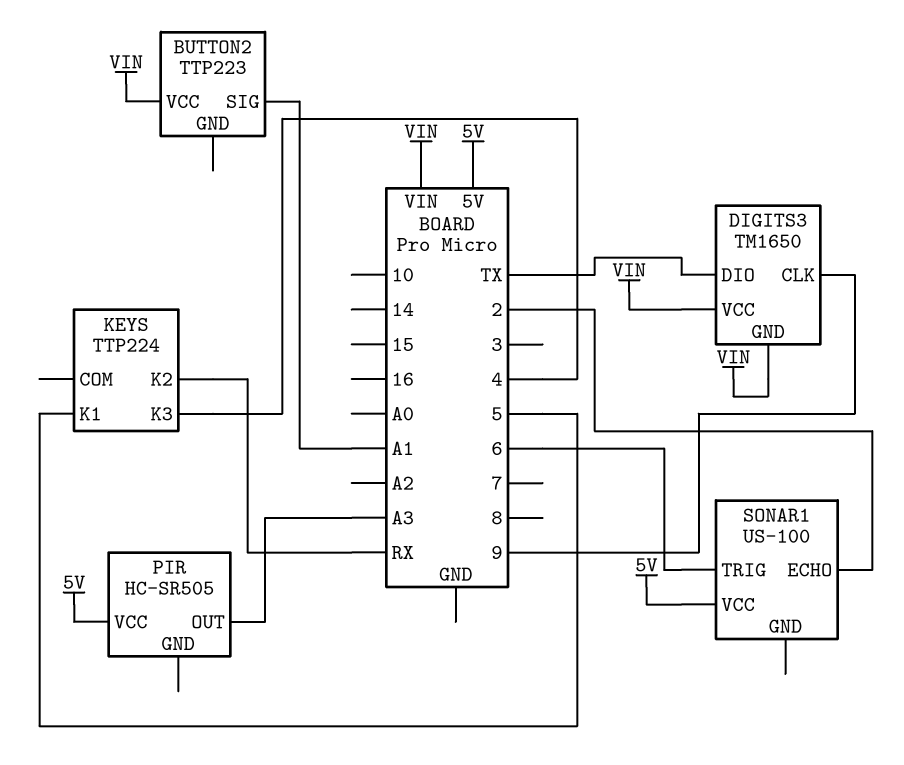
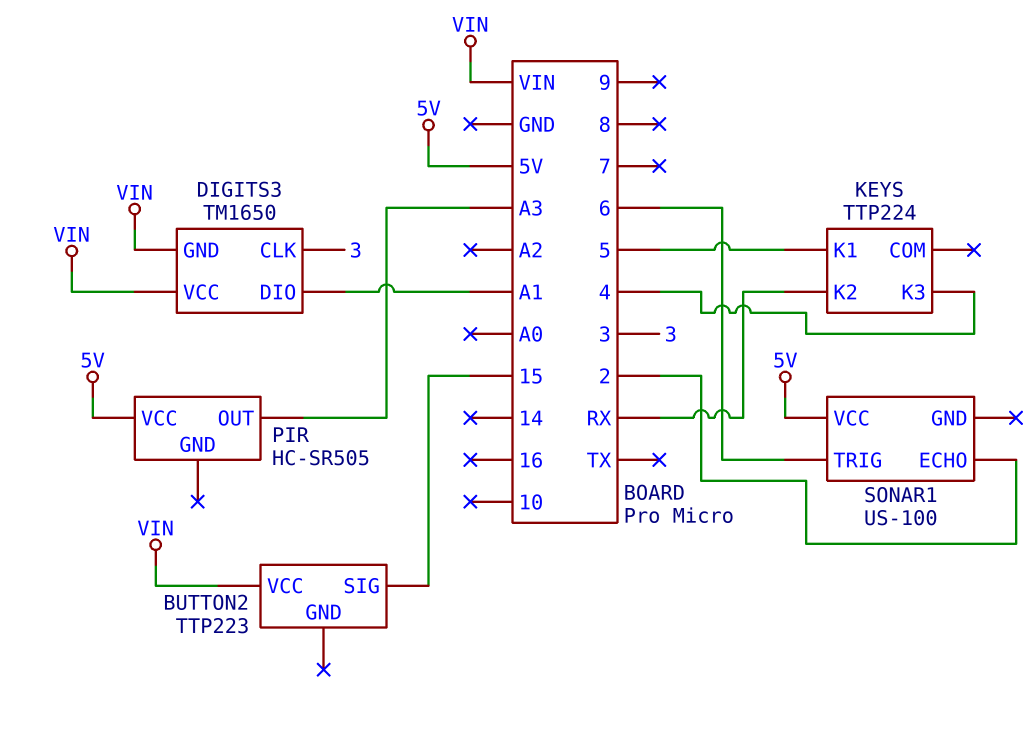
BUTTON2 pin SIG: A1 -> 15
DIGITS3 pin CLK: 9 -> 3
DIGITS3 pin DIO: TX -> A1

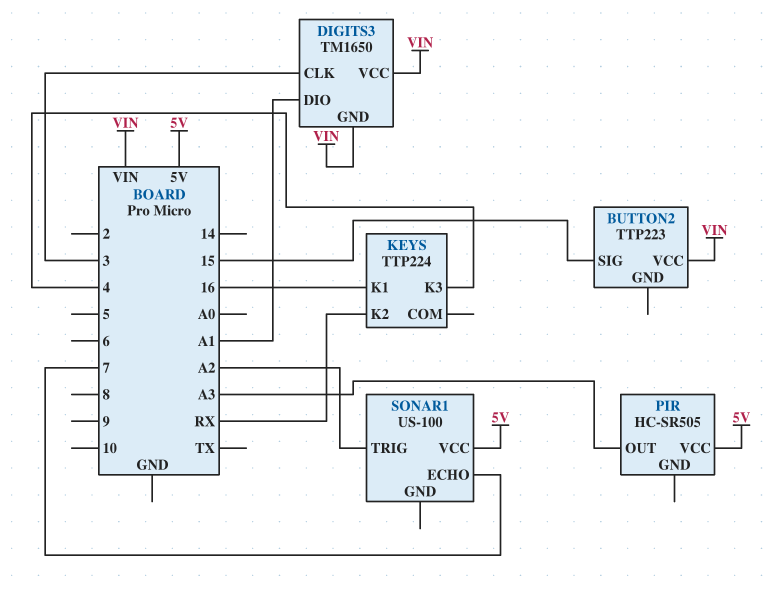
KEYS pin K1: 5 -> 16
SONAR1 pin ECHO: 2 -> 7
SONAR1 pin TRIG: 6 -> A2

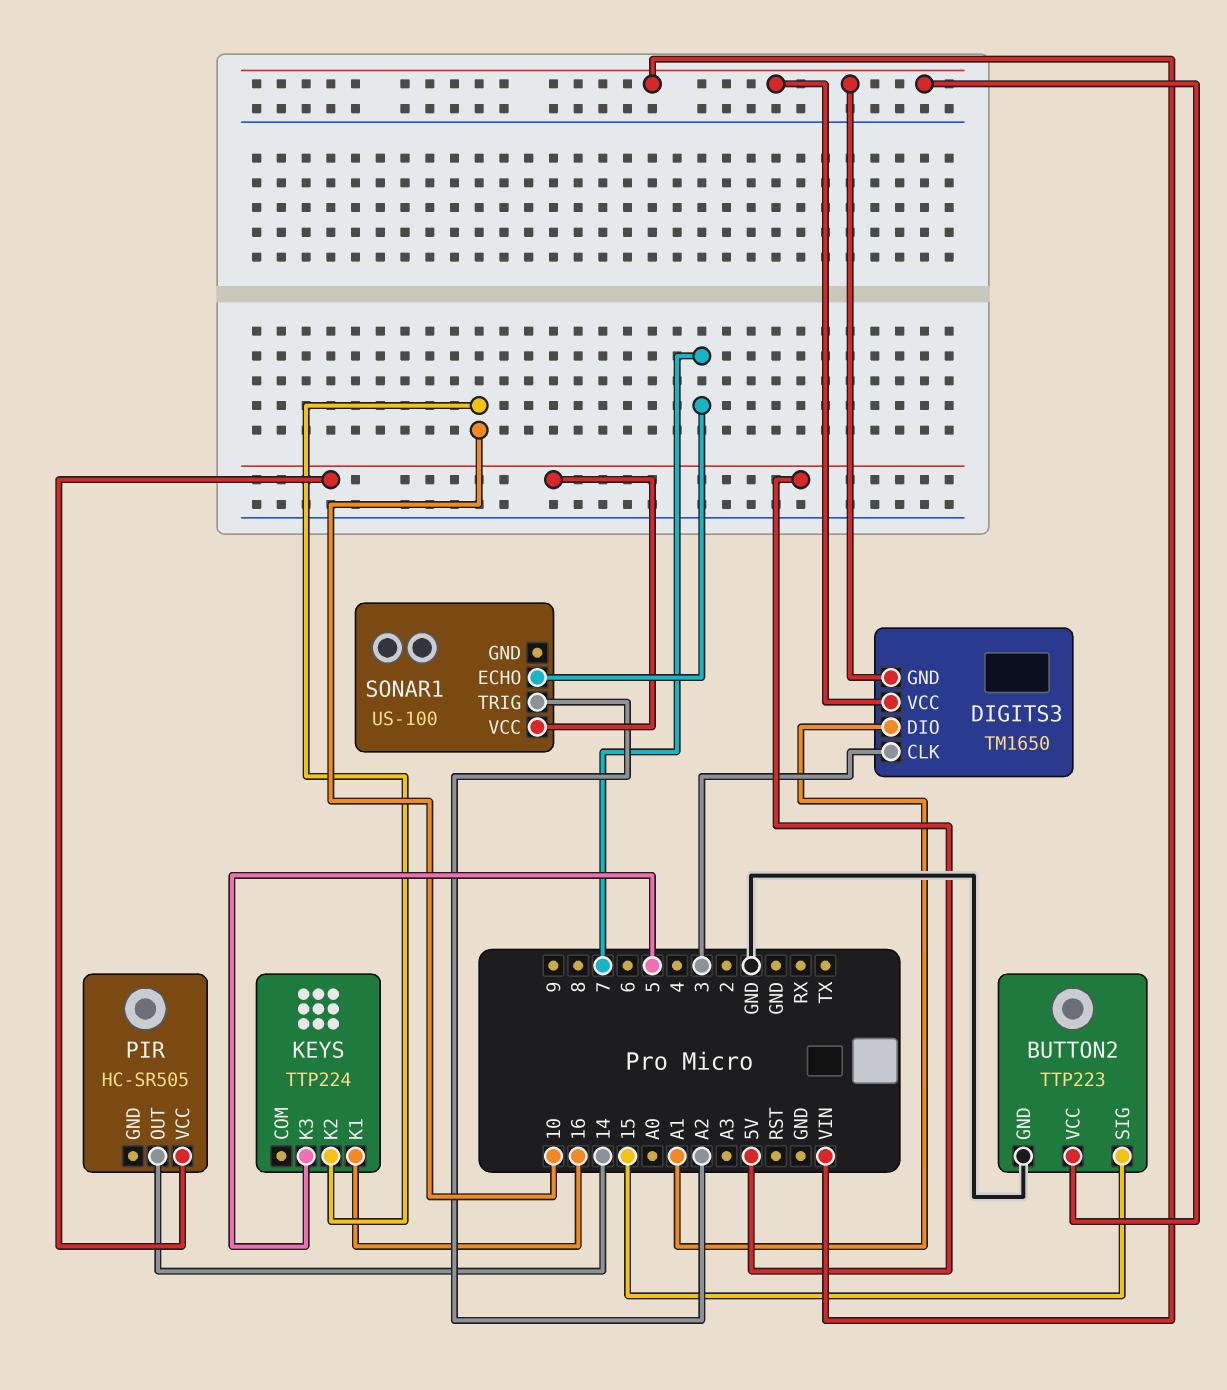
BUTTON2 pin GND: none -> GND
KEYS pin K2: RX -> 10
KEYS pin K3: 4 -> 5
PIR pin OUT: A3 -> 14

